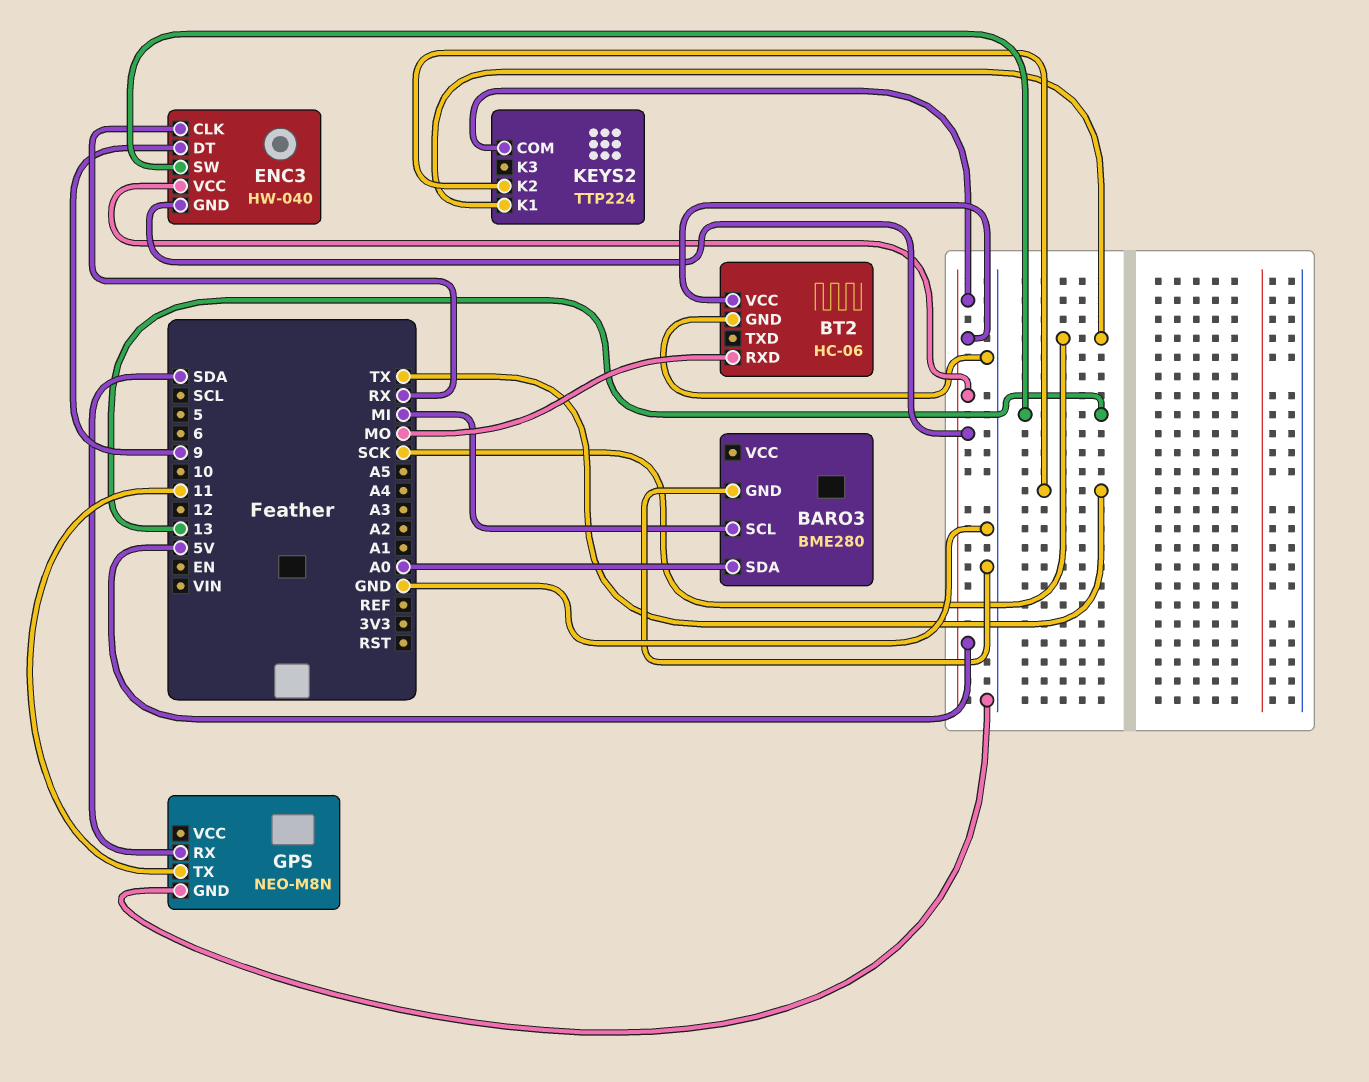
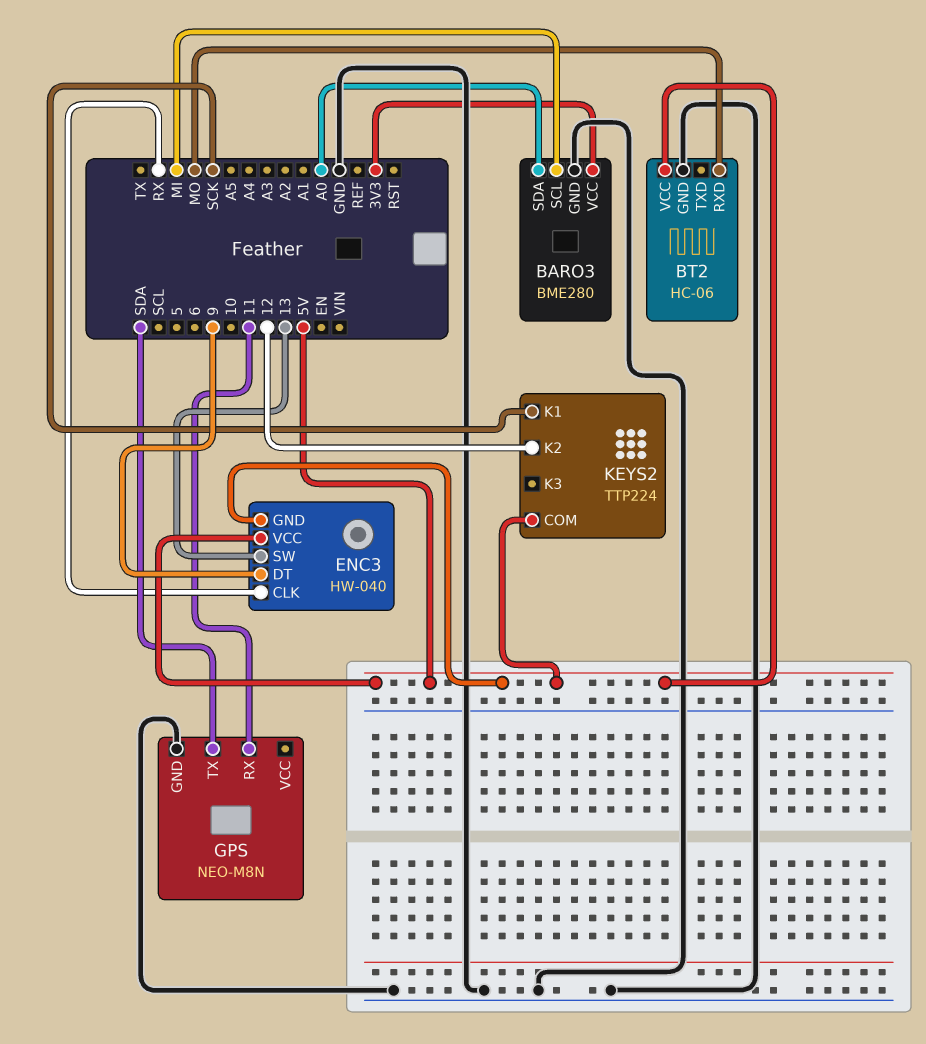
BARO3 pin VCC: none -> 3V3
GPS pin RX: SDA -> 11
GPS pin TX: 11 -> SDA
KEYS2 pin K2: TX -> 12

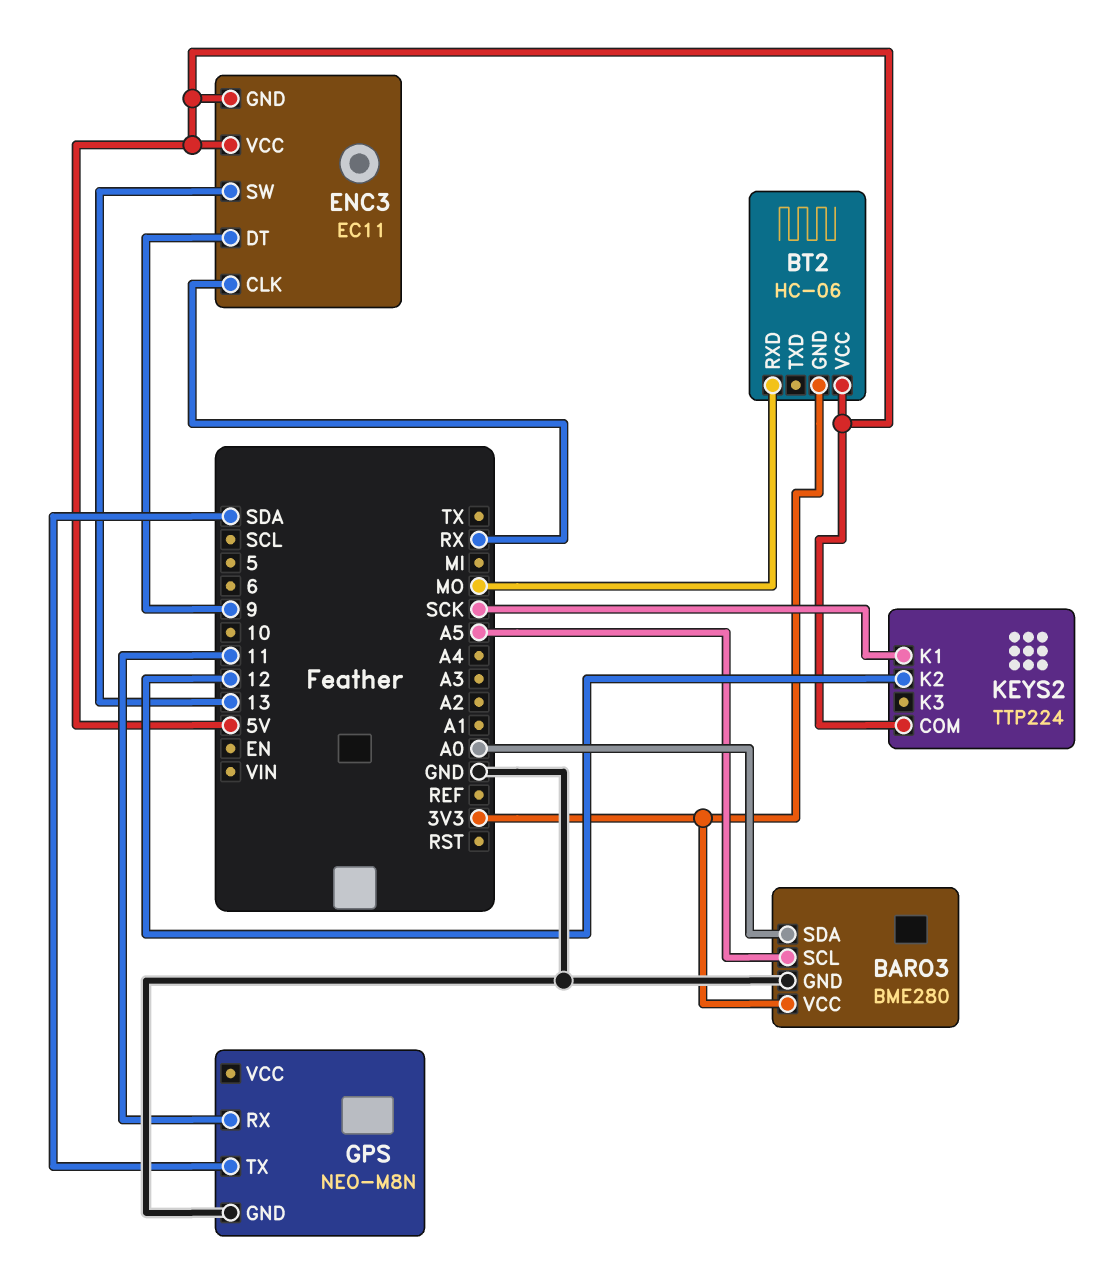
BARO3 pin SCL: MI -> A5
BT2 pin GND: GND -> 3V3
ENC3: HW-040 -> EC11

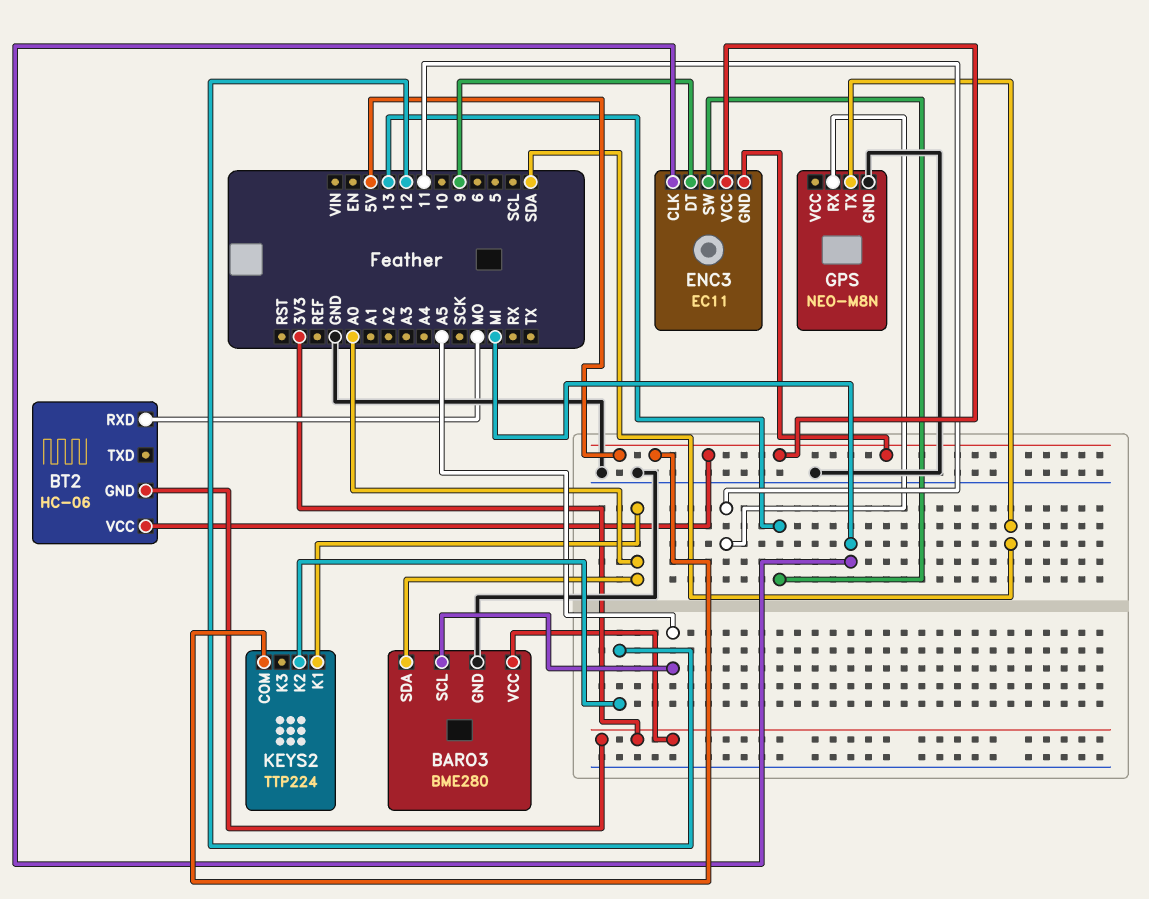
ENC3 pin CLK: RX -> MI
KEYS2 pin K1: SCK -> A0

